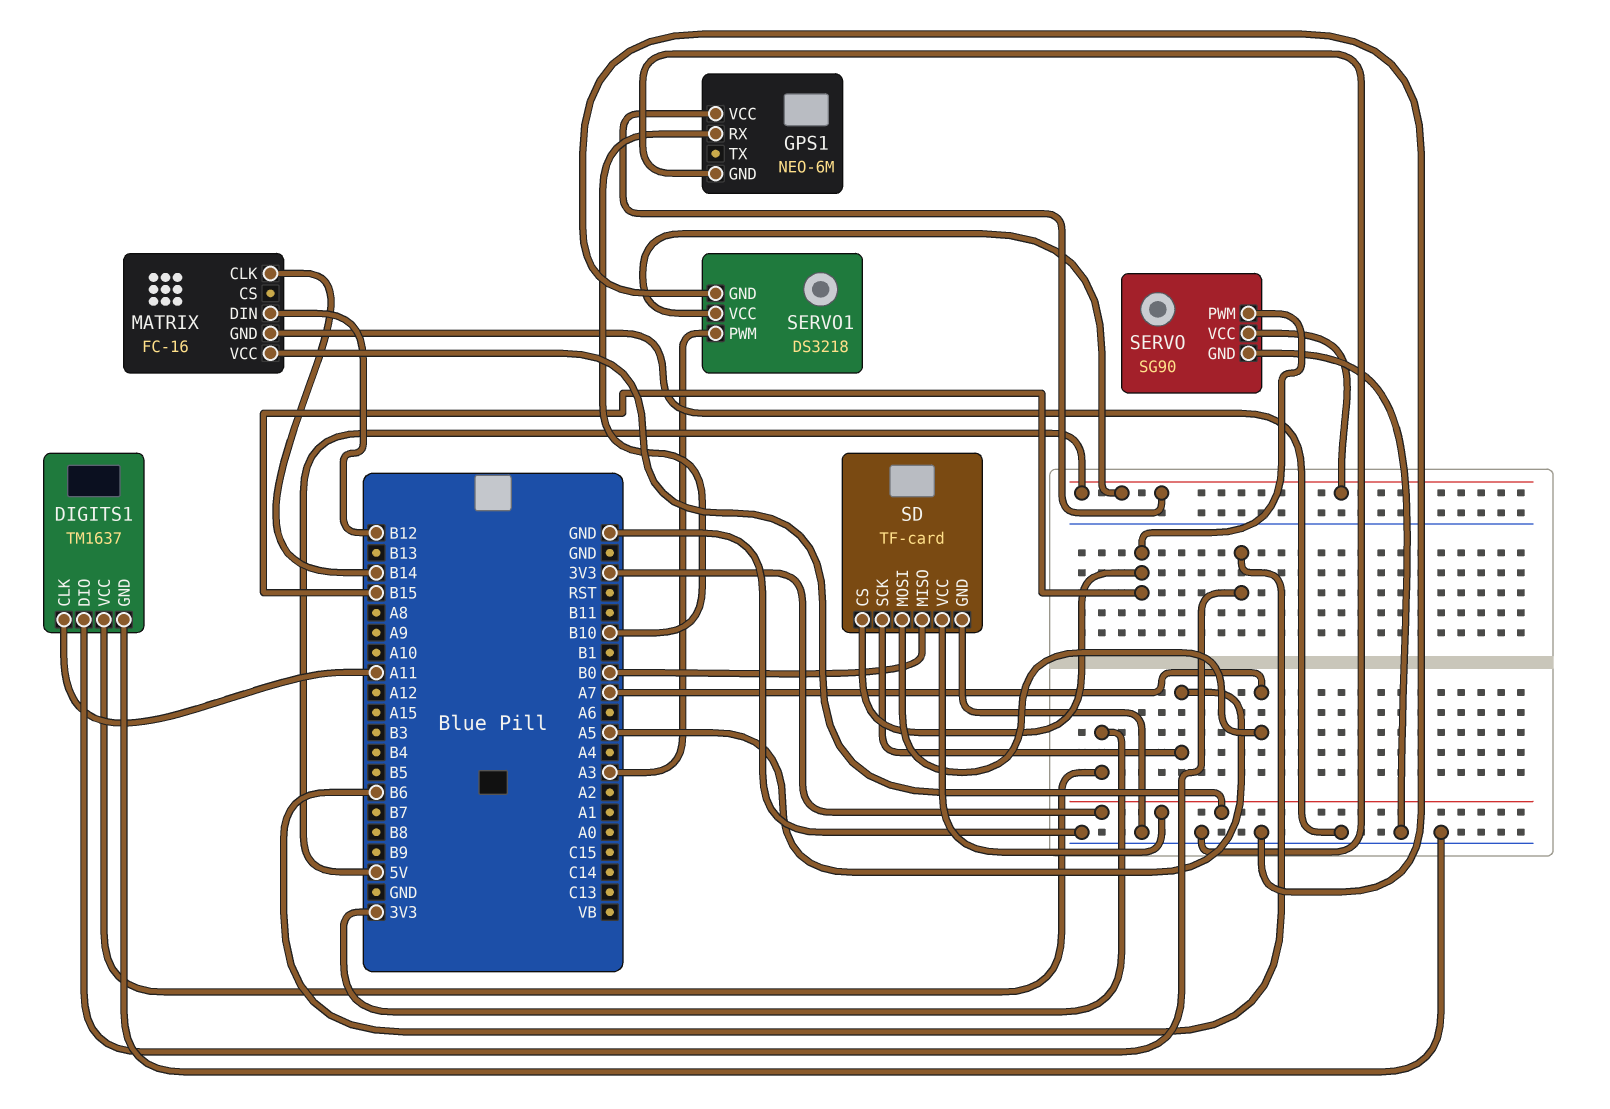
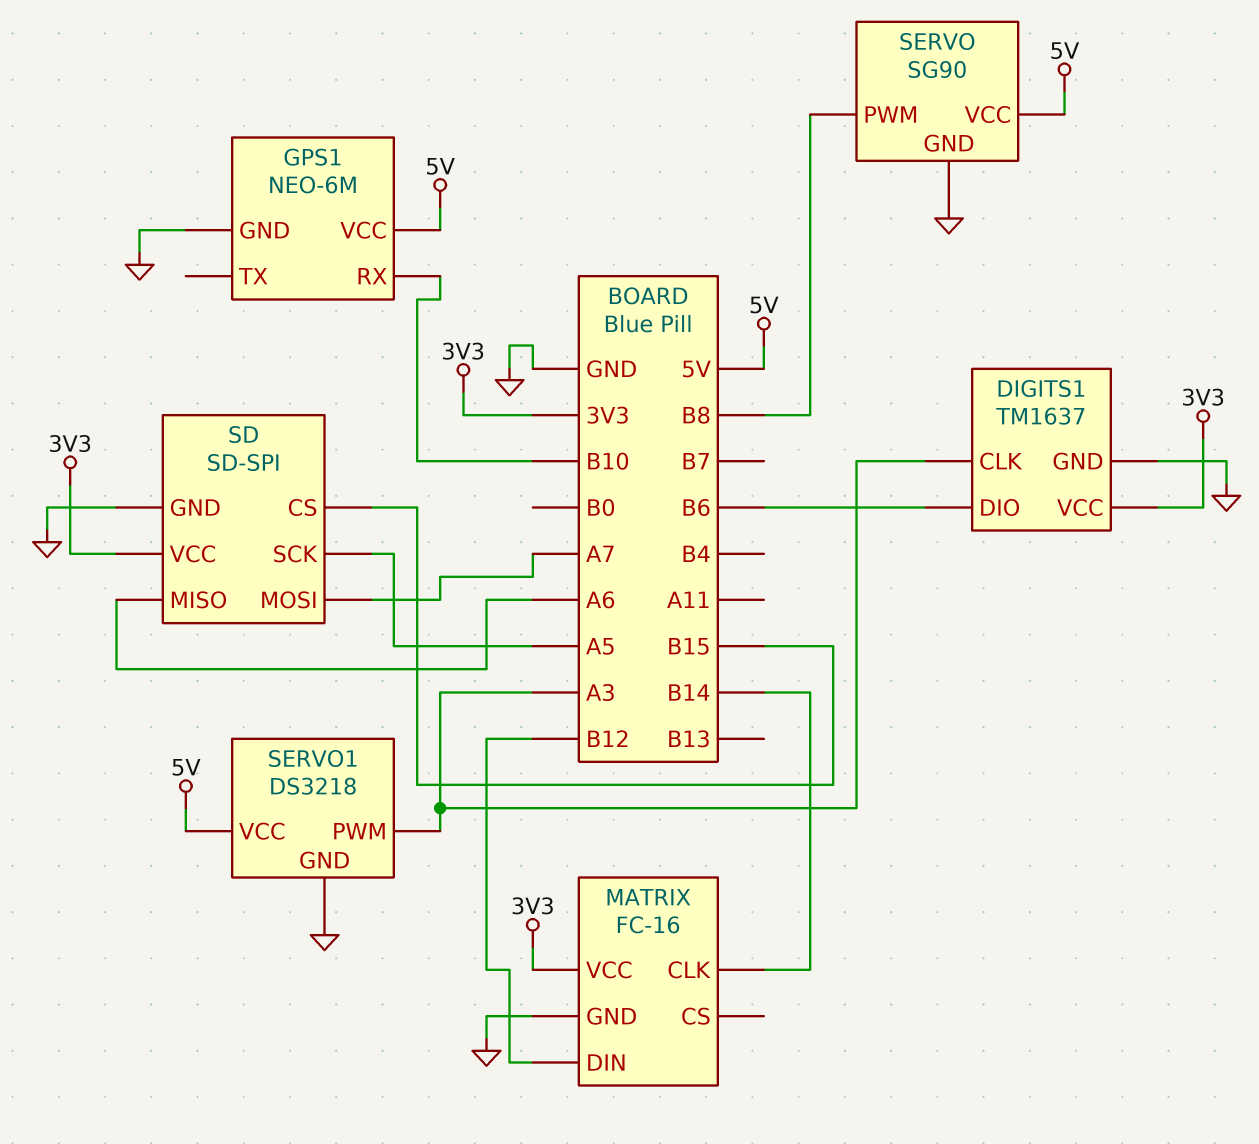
DIGITS1 pin CLK: A11 -> A3
SD: TF-card -> SD-SPI
SD pin MISO: B0 -> A6
SERVO pin PWM: B15 -> B8

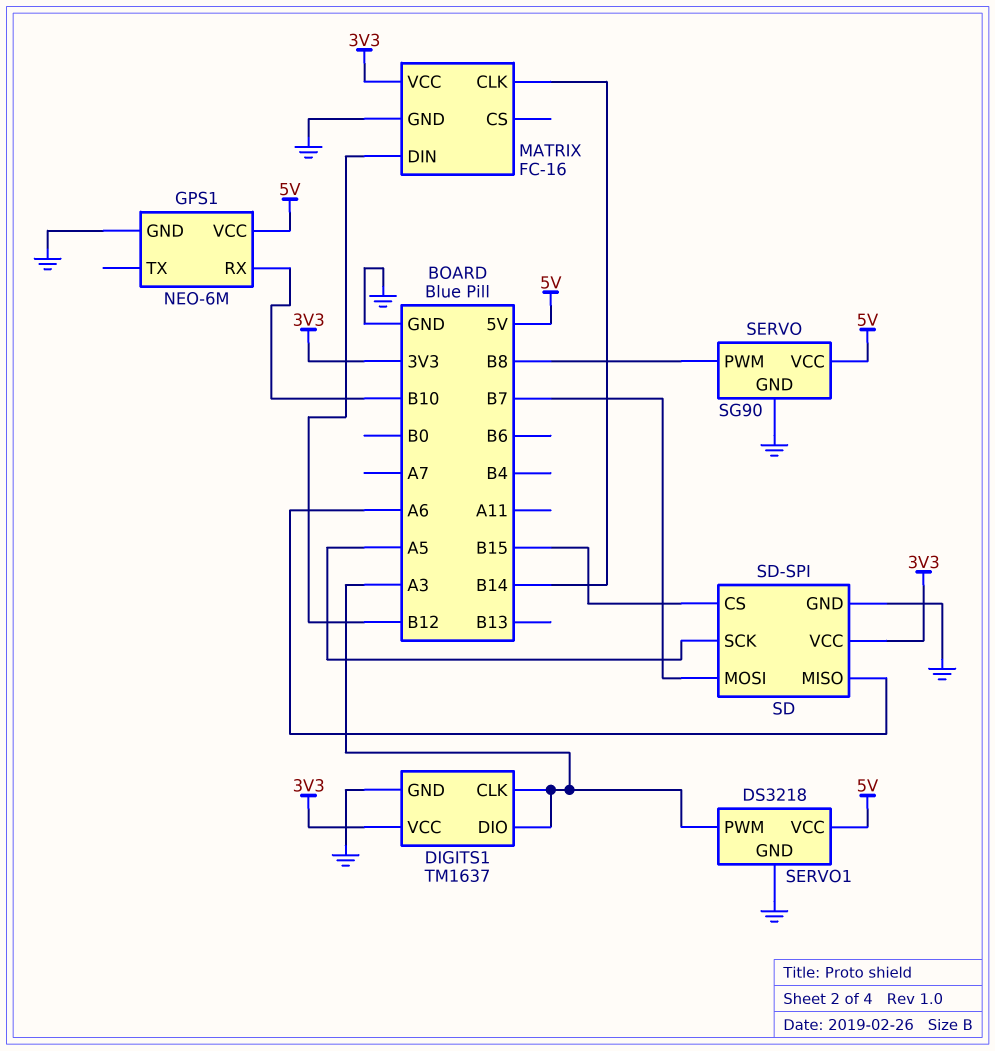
DIGITS1 pin DIO: B6 -> A3
SD pin MOSI: A7 -> B7

